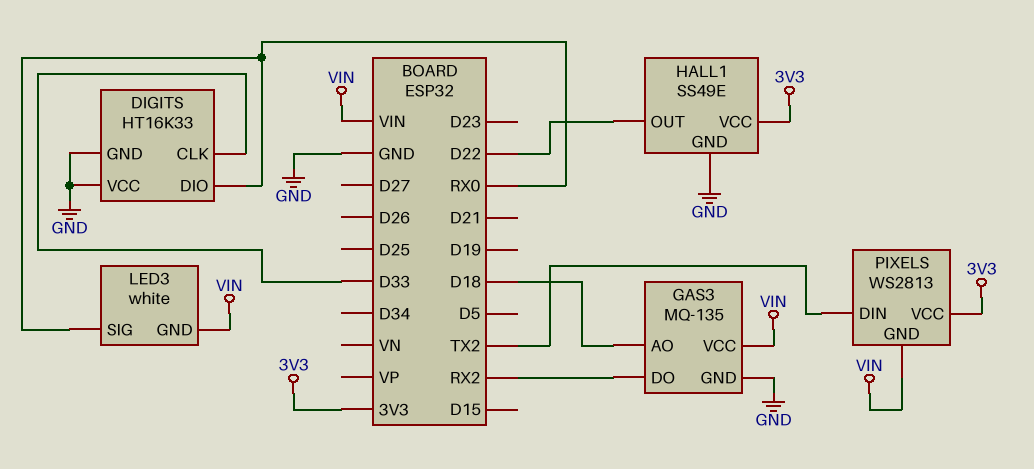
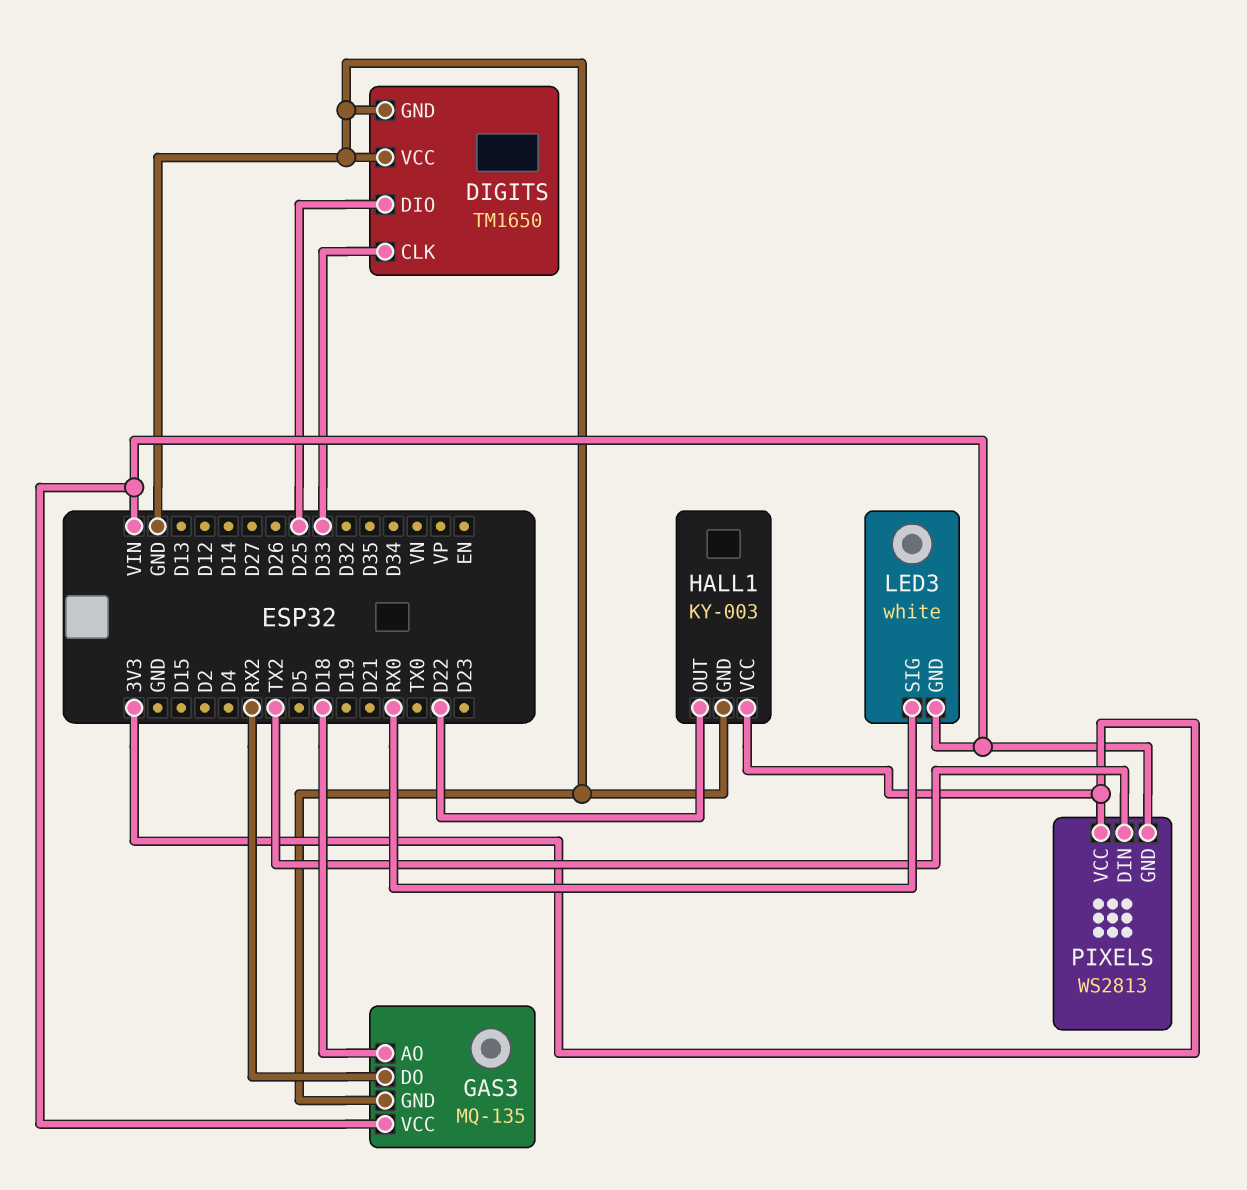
DIGITS: HT16K33 -> TM1650
DIGITS pin DIO: RX0 -> D25
HALL1: SS49E -> KY-003

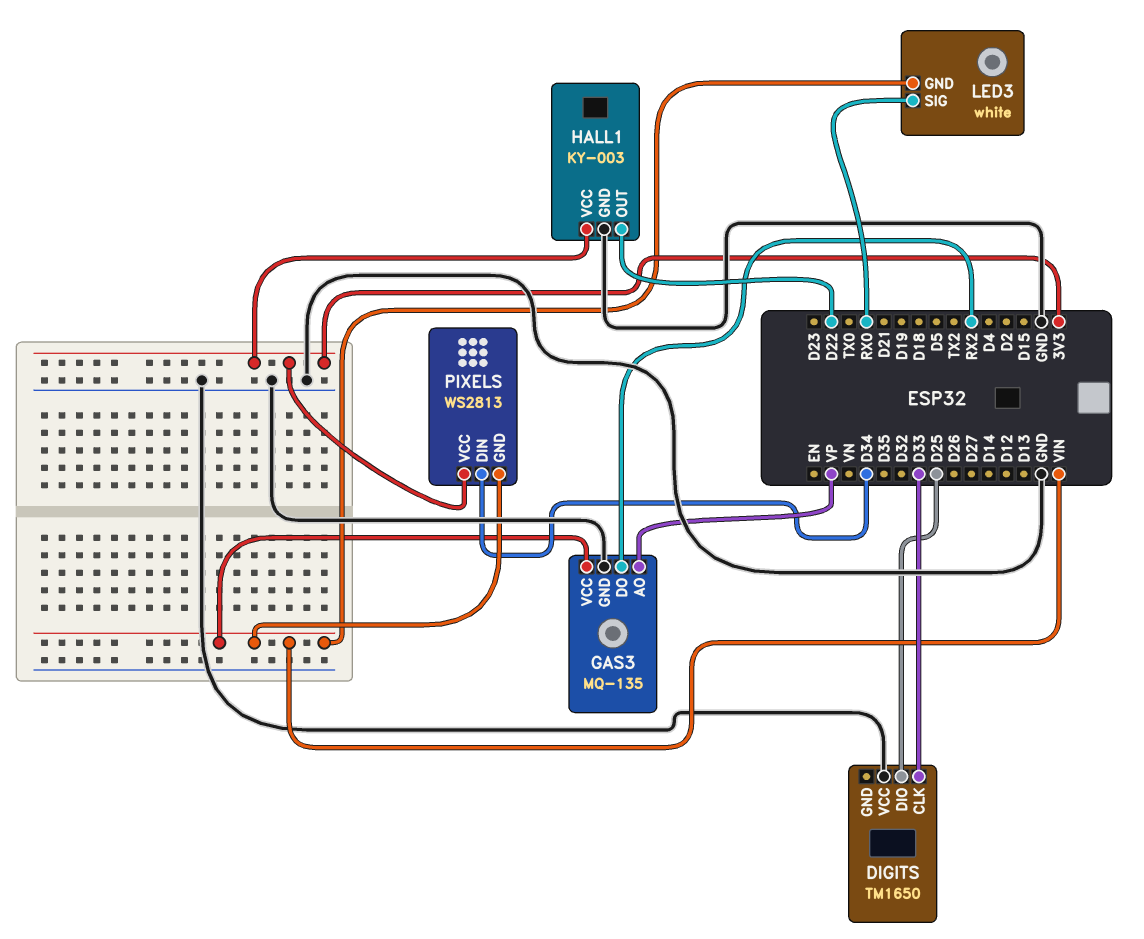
DIGITS pin GND: GND -> none
GAS3 pin AO: D18 -> VP
PIXELS pin DIN: TX2 -> D34

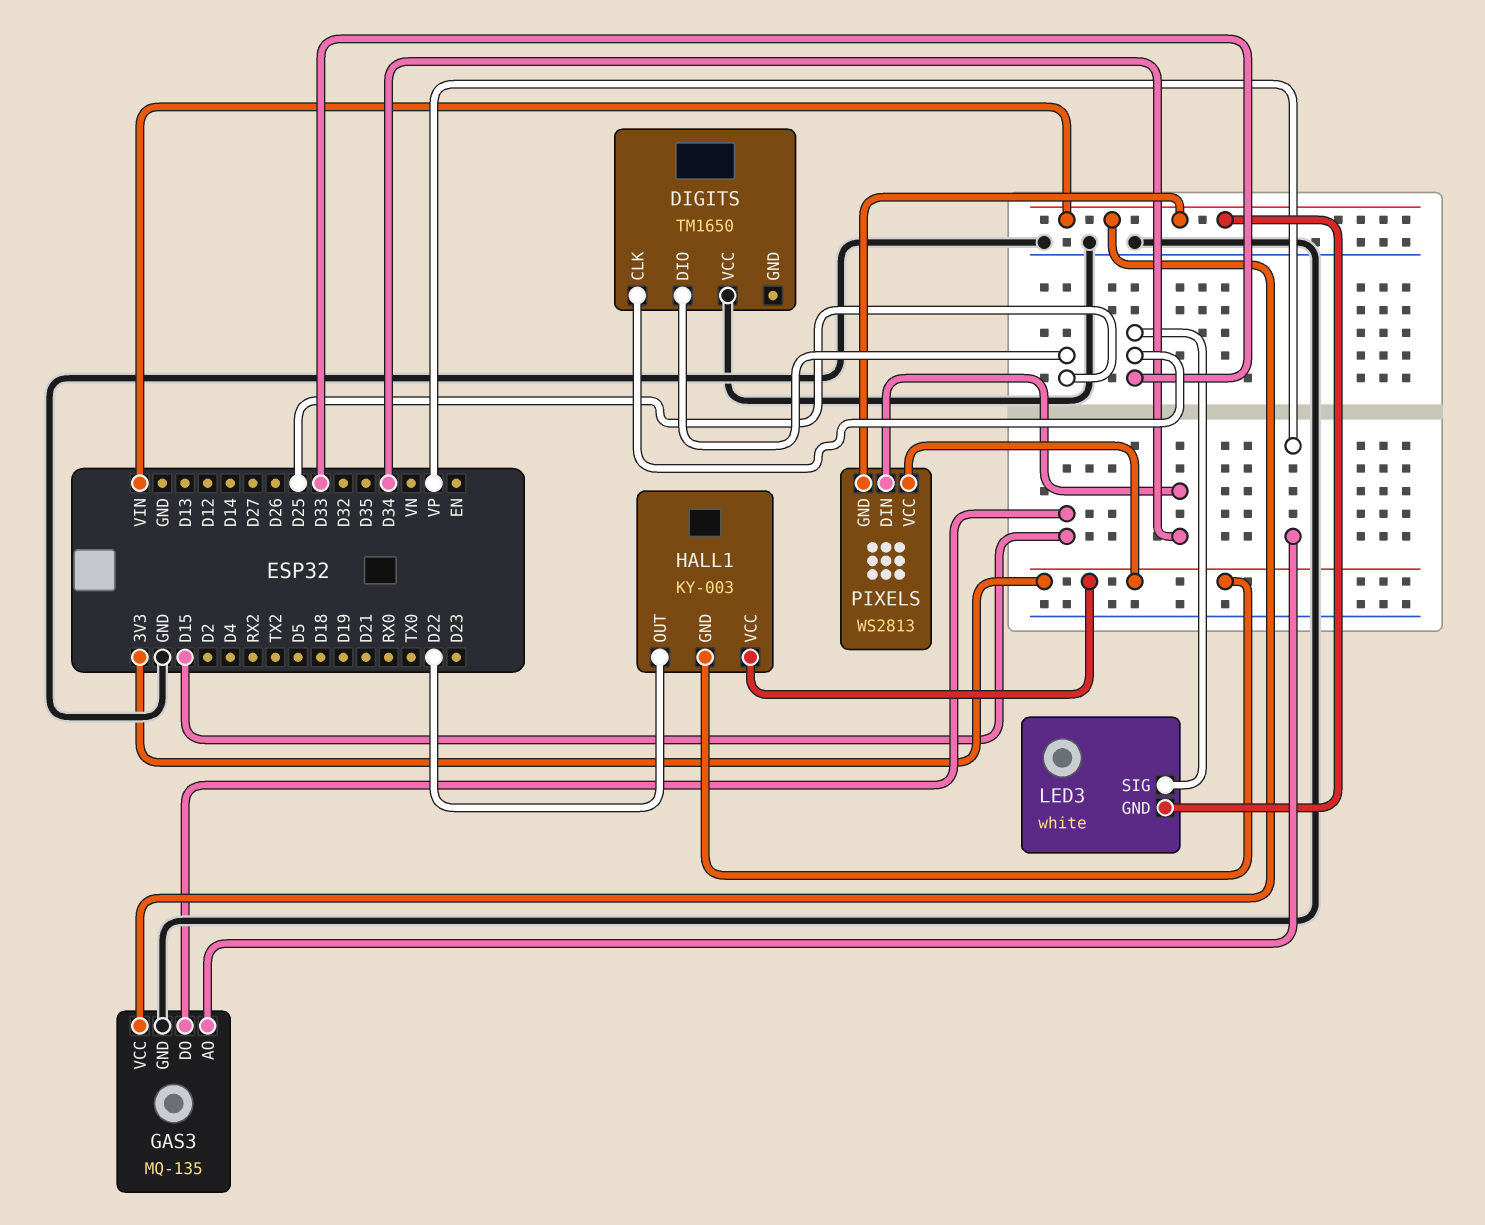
GAS3 pin DO: RX2 -> D15
HALL1 pin GND: GND -> 3V3
LED3 pin SIG: RX0 -> D33

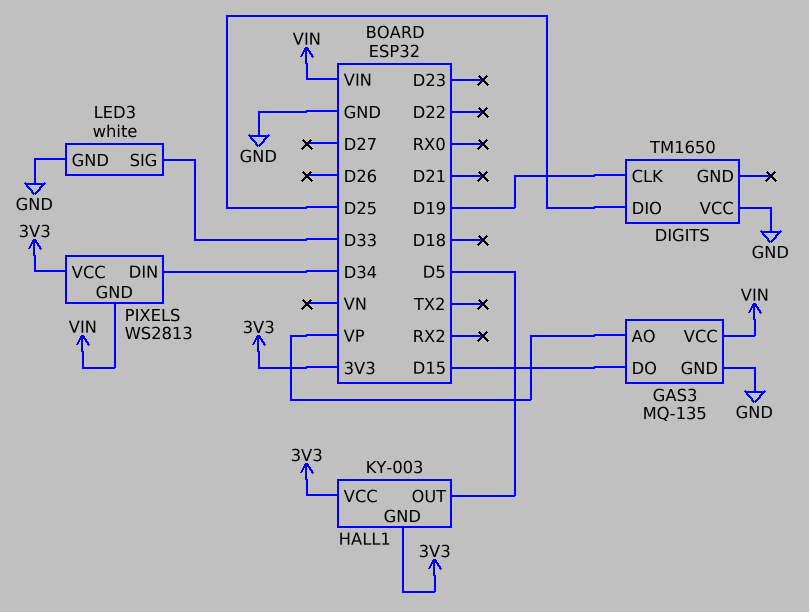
DIGITS pin CLK: D33 -> D19
HALL1 pin OUT: D22 -> D5
LED3 pin GND: VIN -> GND

